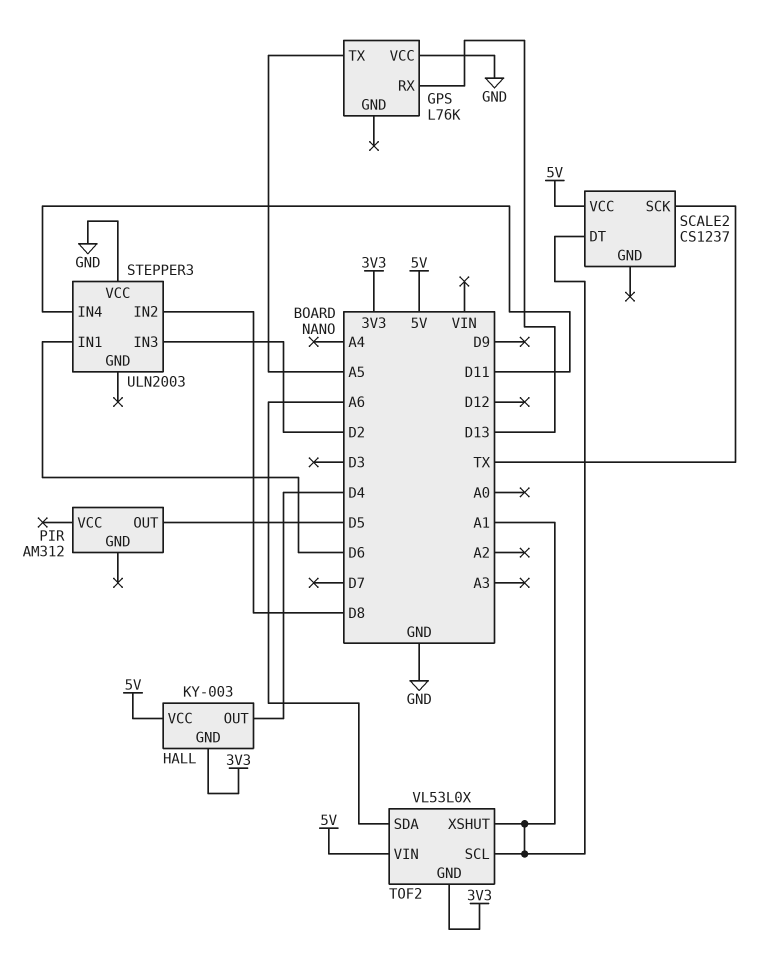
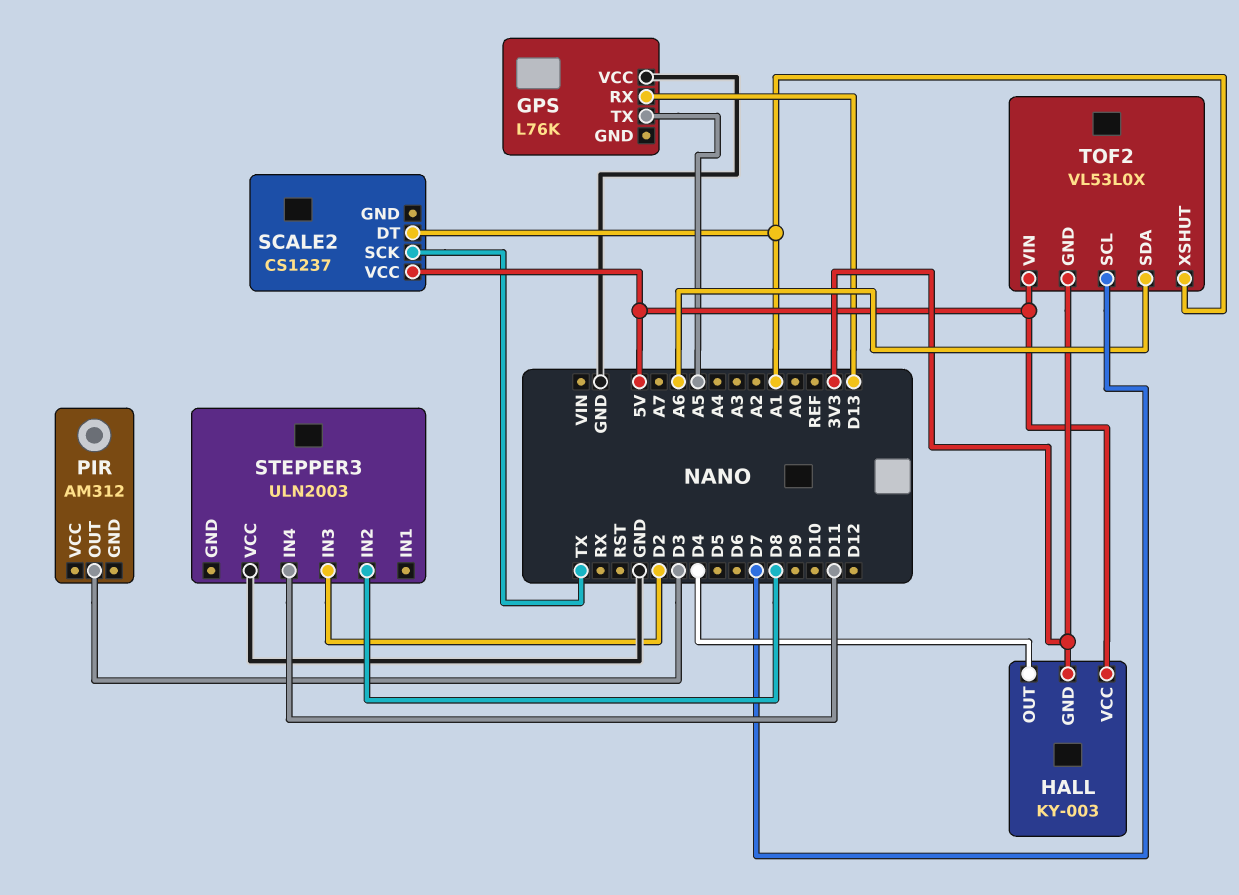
PIR pin OUT: D5 -> D3
STEPPER3 pin IN1: D6 -> none
TOF2 pin SCL: A1 -> D7

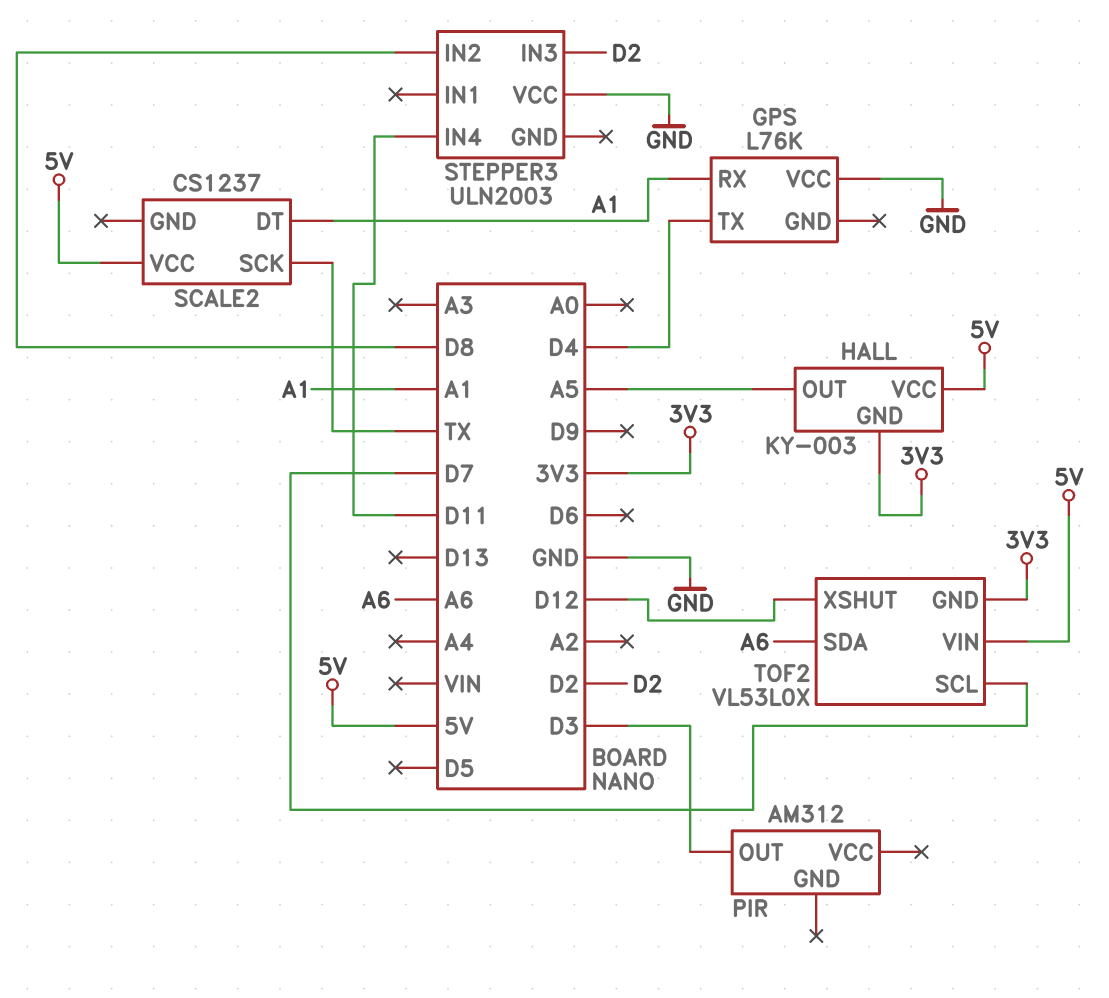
GPS pin RX: D13 -> A1
GPS pin TX: A5 -> D4
HALL pin OUT: D4 -> A5
TOF2 pin XSHUT: A1 -> D12

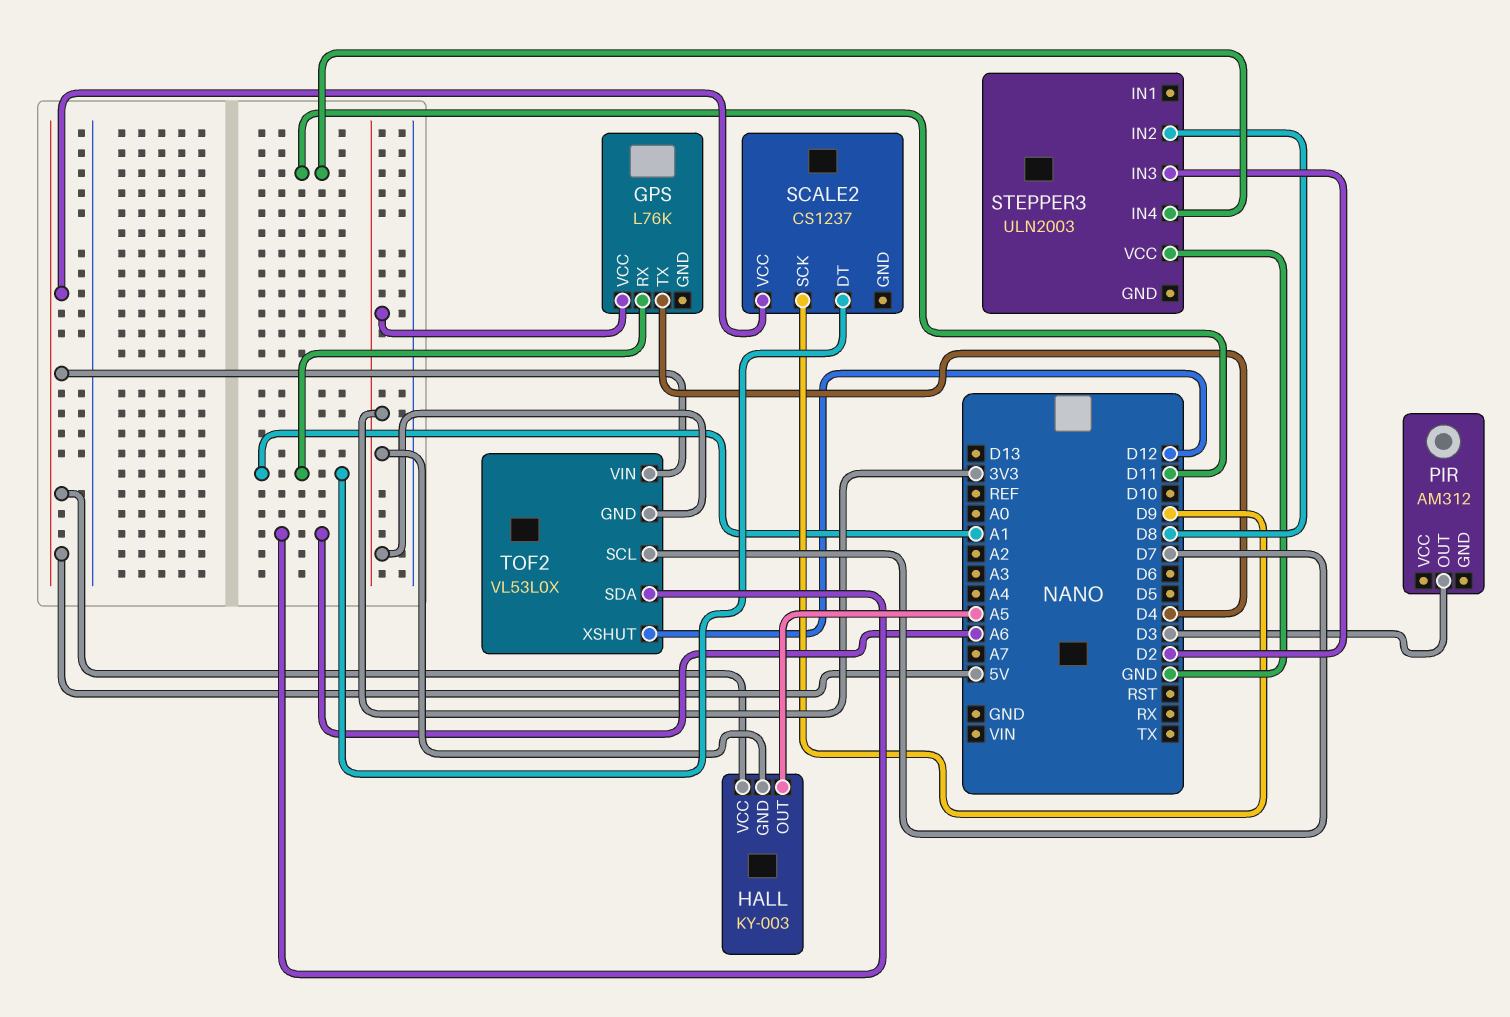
GPS pin VCC: GND -> 3V3
SCALE2 pin SCK: TX -> D9

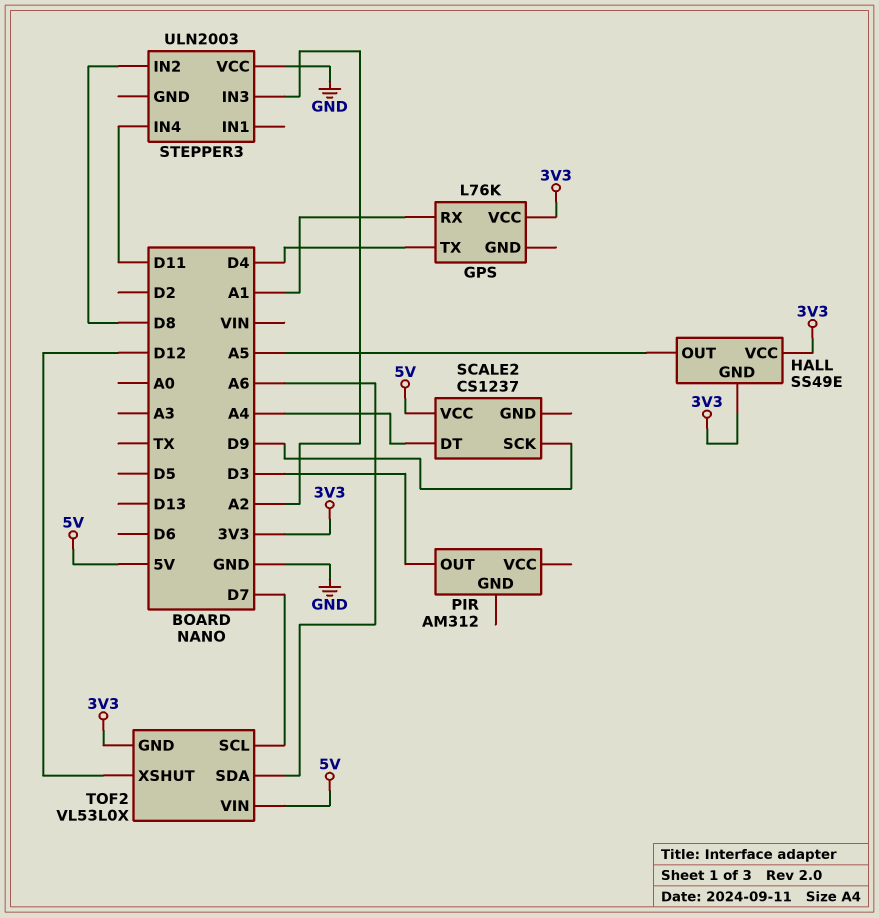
HALL: KY-003 -> SS49E
HALL pin VCC: 5V -> 3V3
SCALE2 pin DT: A1 -> A4
STEPPER3 pin IN3: D2 -> A2

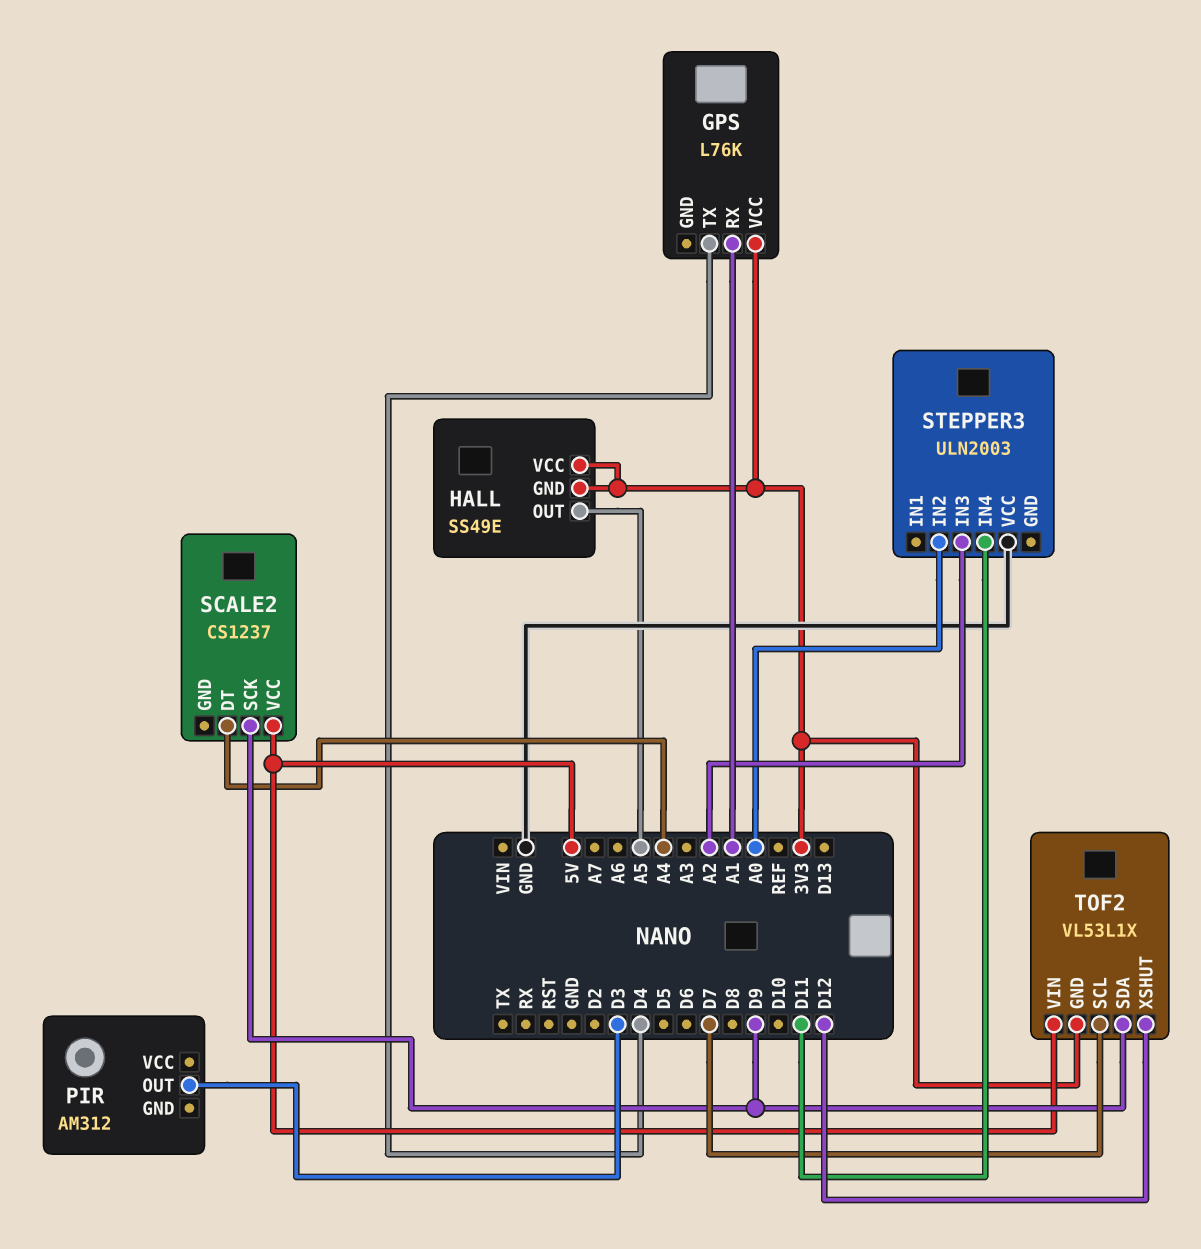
STEPPER3 pin IN2: D8 -> A0
TOF2: VL53L0X -> VL53L1X
TOF2 pin SDA: A6 -> D9

